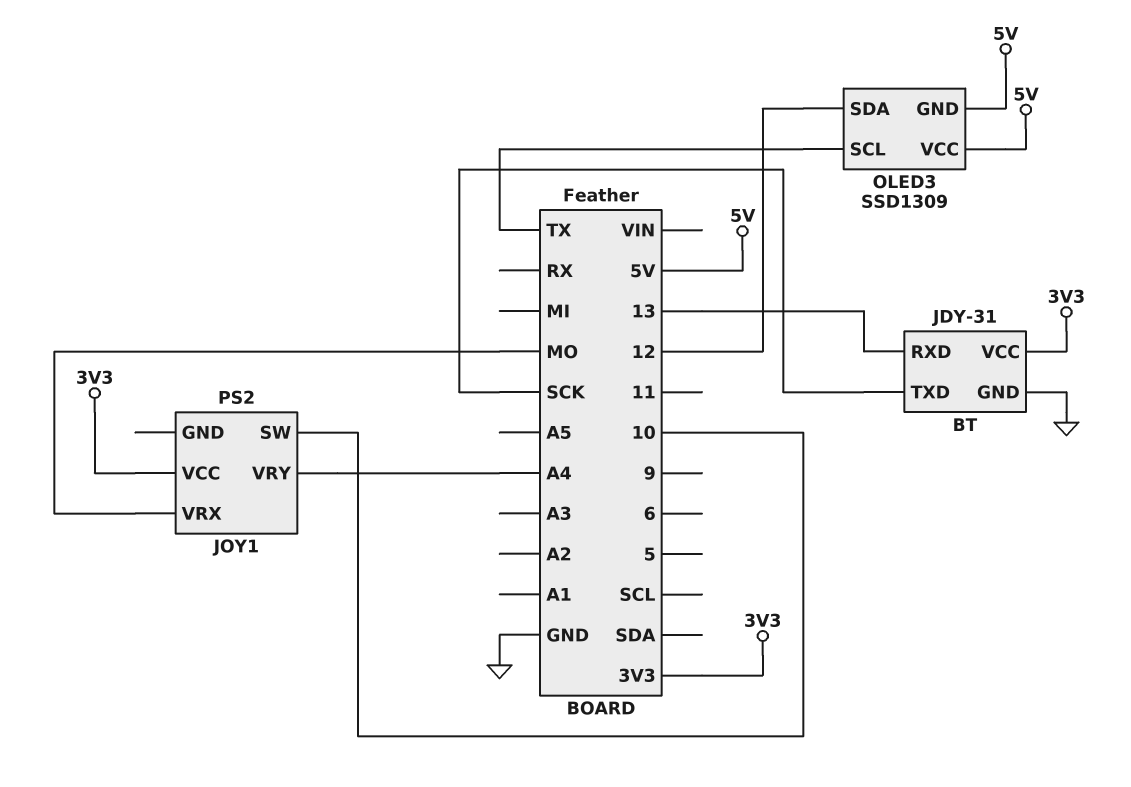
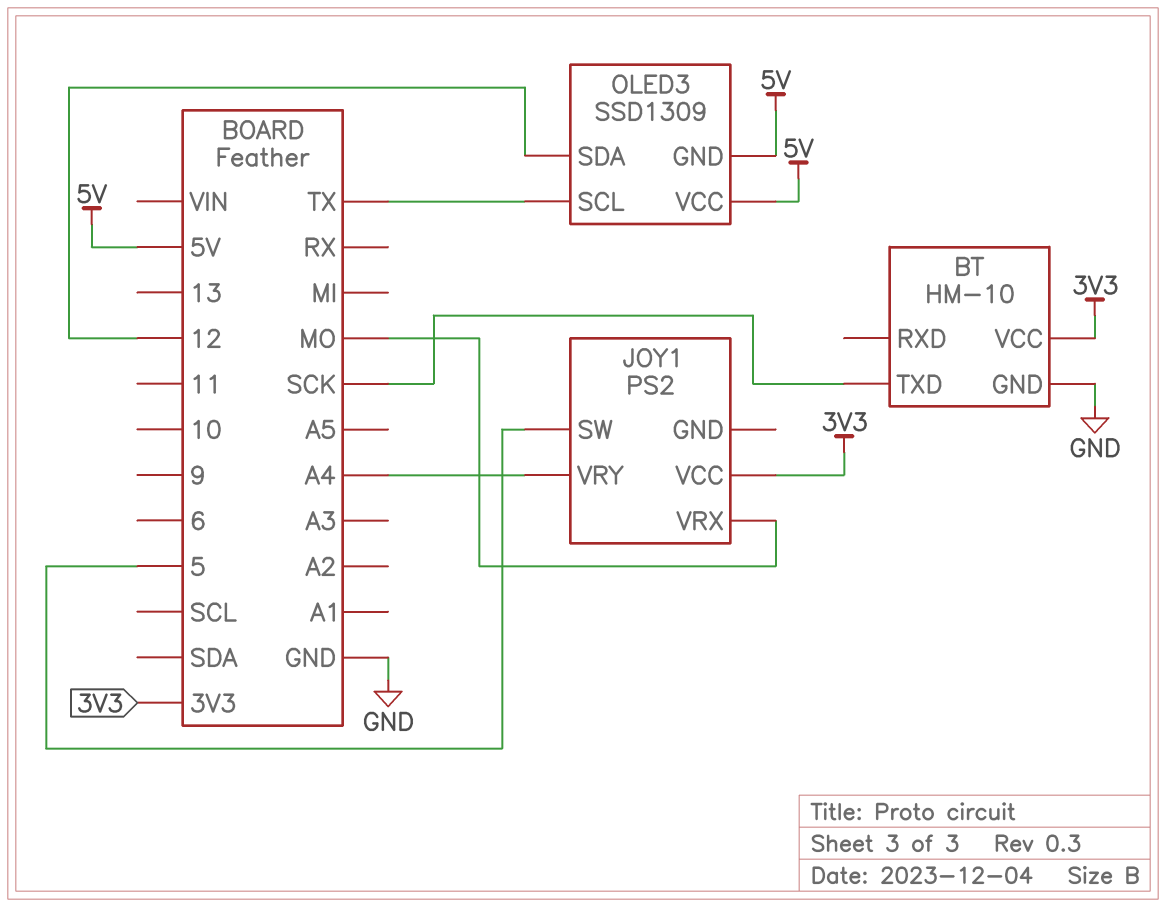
BT: JDY-31 -> HM-10
BT pin RXD: 13 -> none
JOY1 pin SW: 10 -> 5

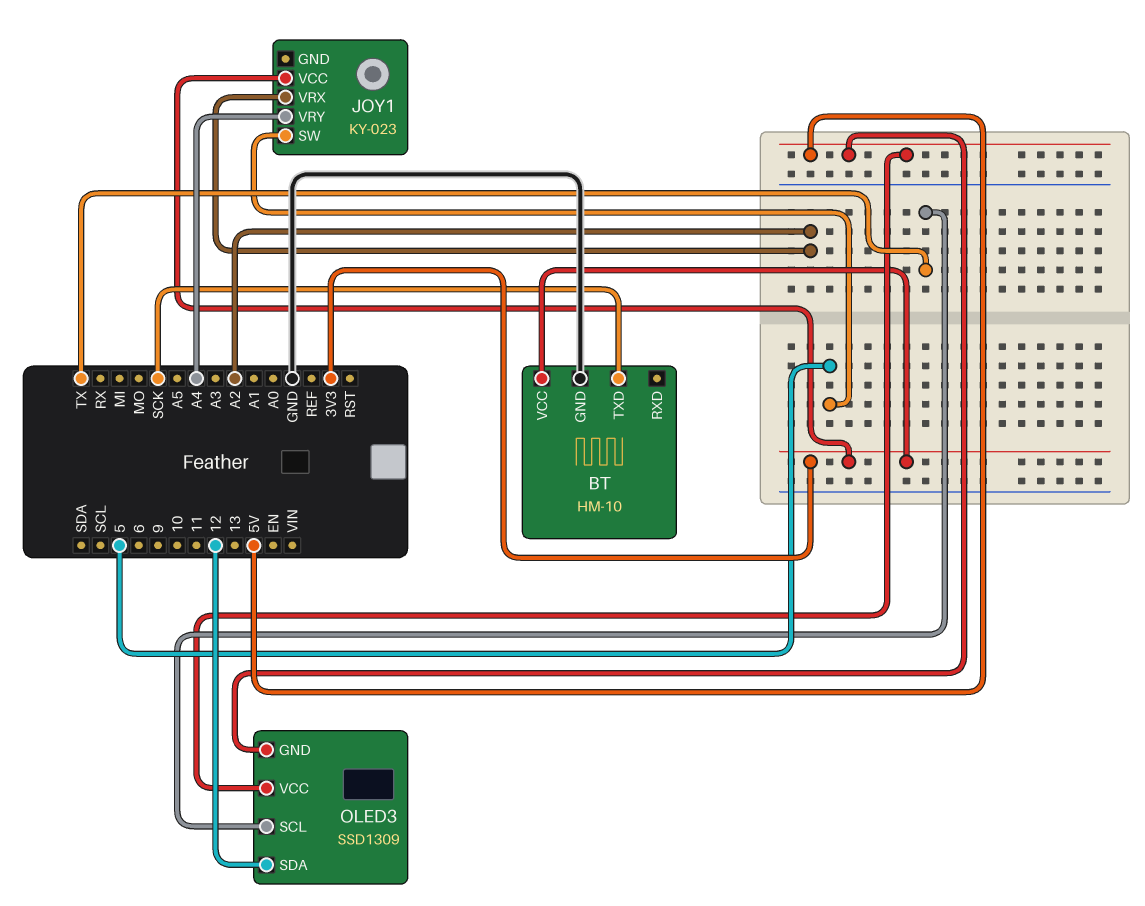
JOY1: PS2 -> KY-023
JOY1 pin VRX: MO -> A2

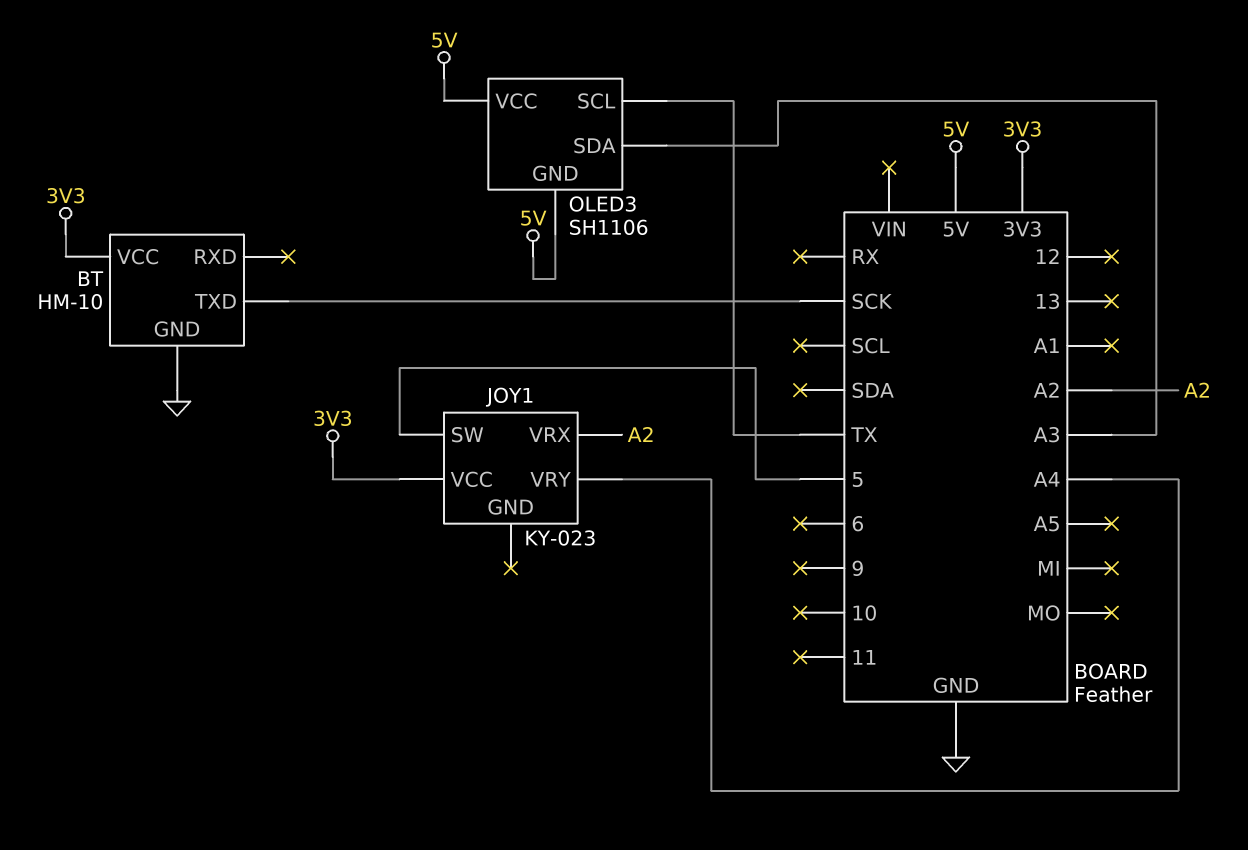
OLED3: SSD1309 -> SH1106
OLED3 pin SDA: 12 -> A3

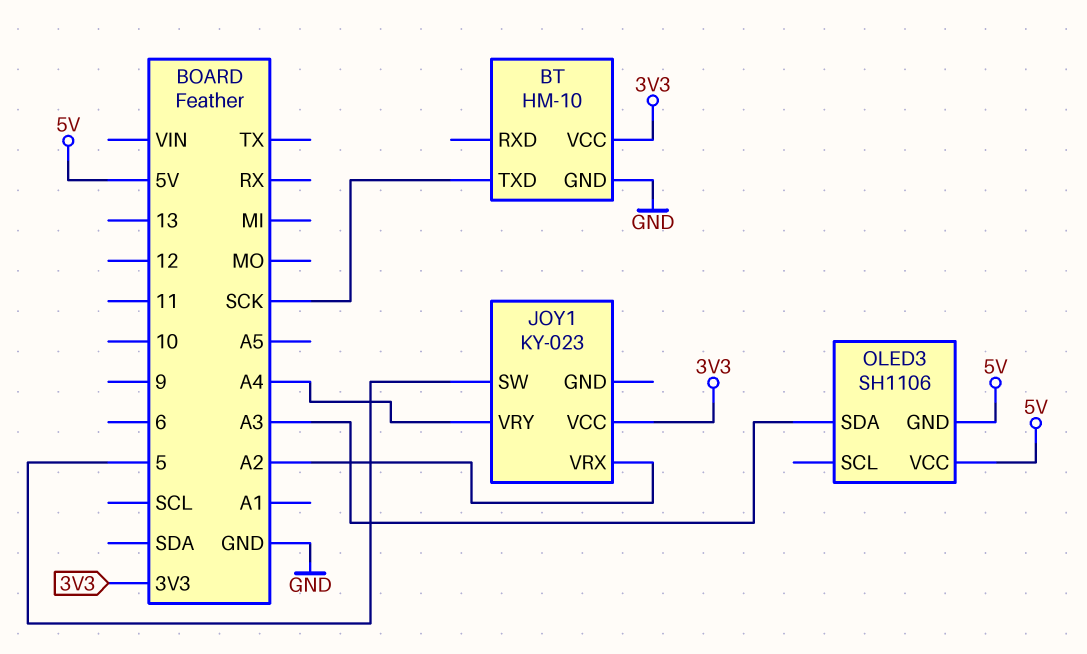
OLED3 pin SCL: TX -> none

